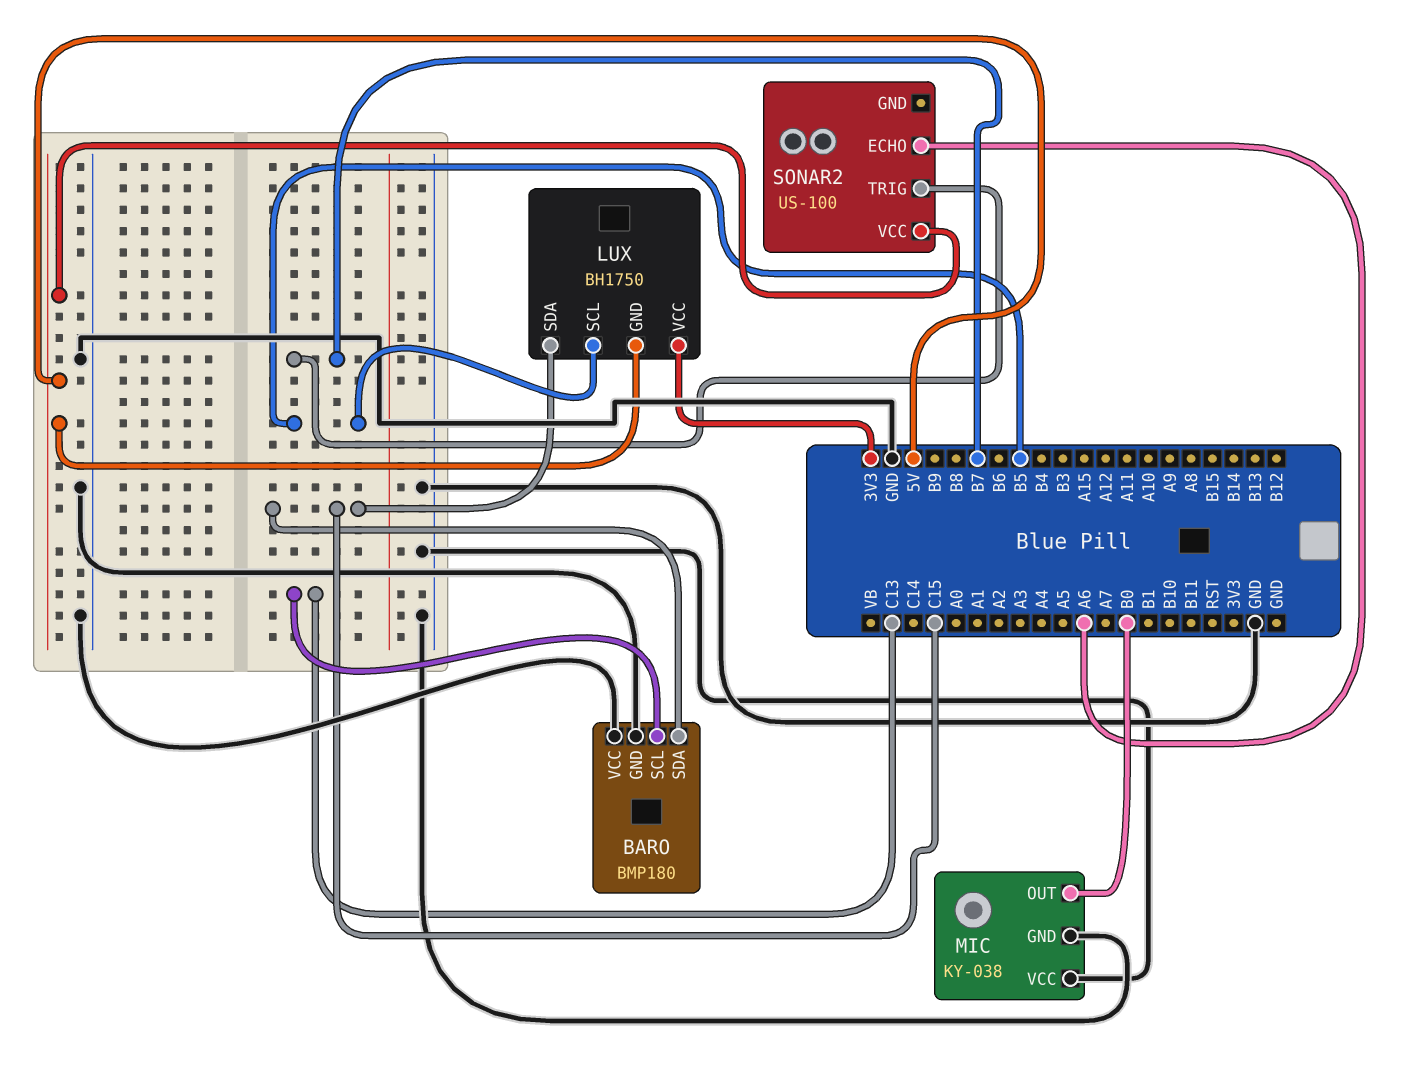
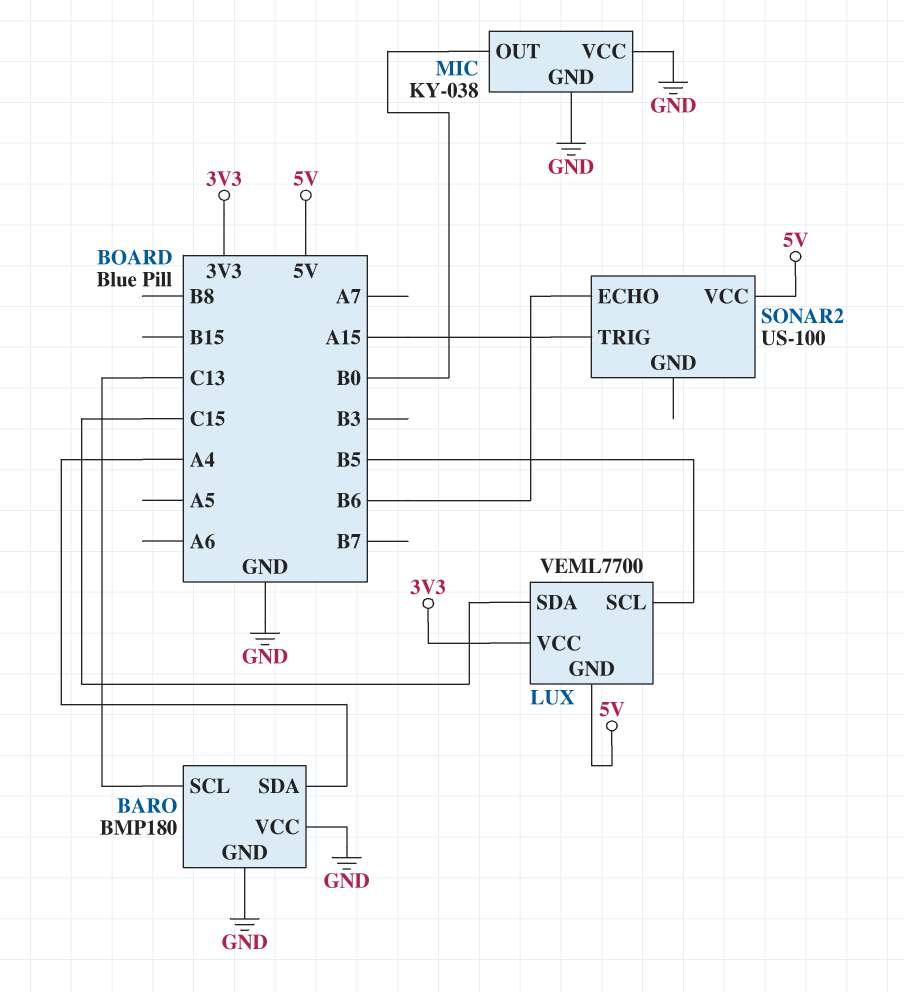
BARO pin SDA: C15 -> A4
LUX: BH1750 -> VEML7700
SONAR2 pin ECHO: A6 -> B6
SONAR2 pin TRIG: B7 -> A15

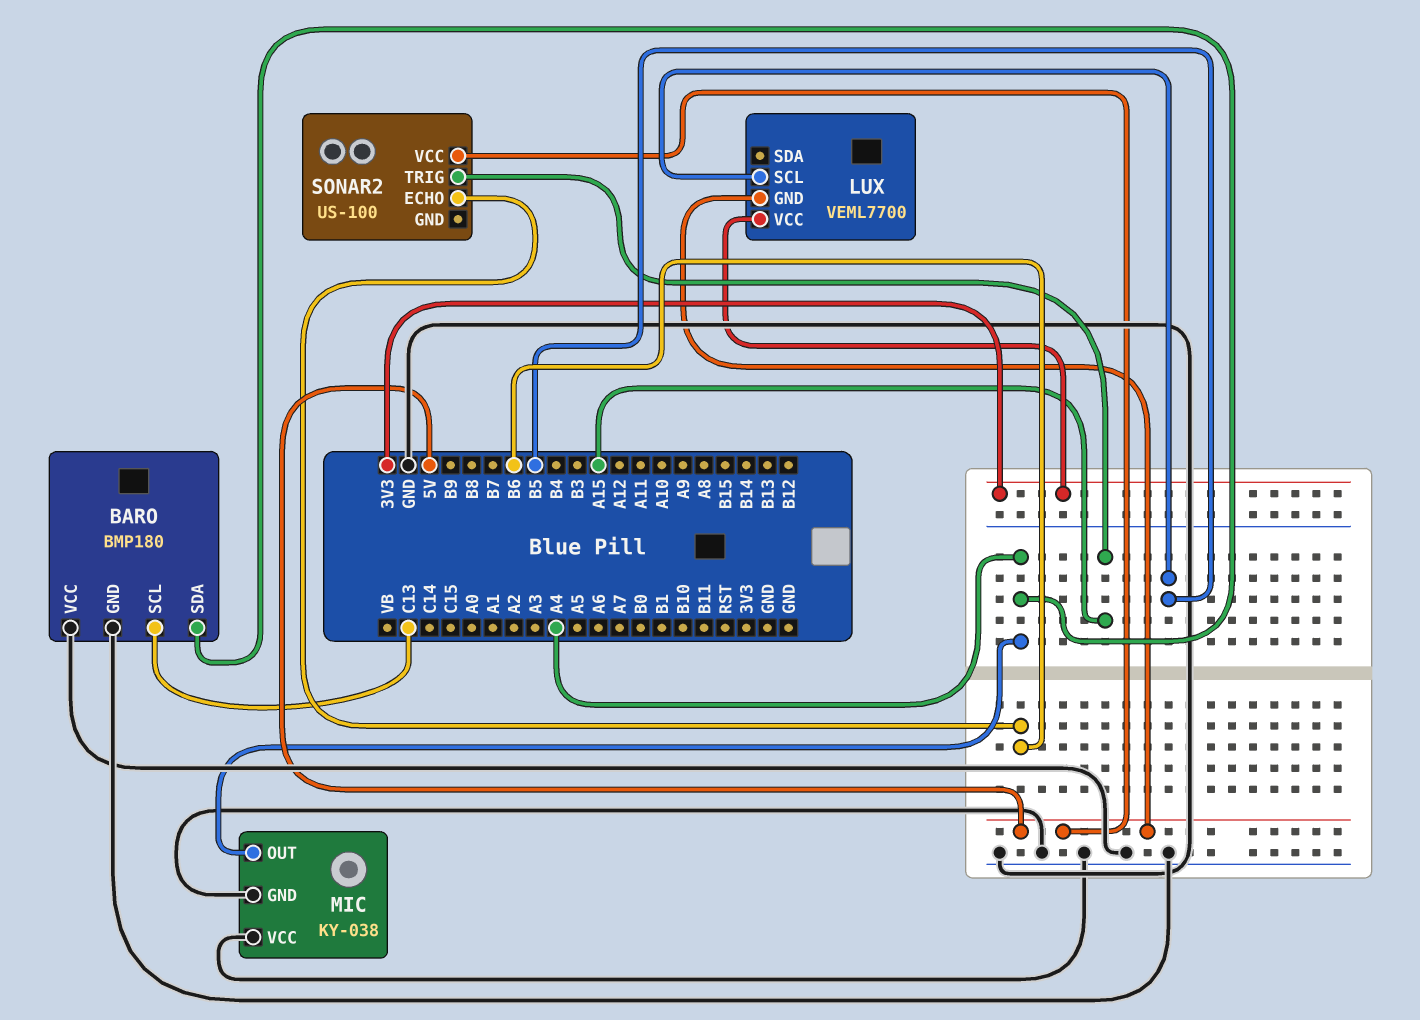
LUX pin SDA: C15 -> none
MIC pin OUT: B0 -> A4

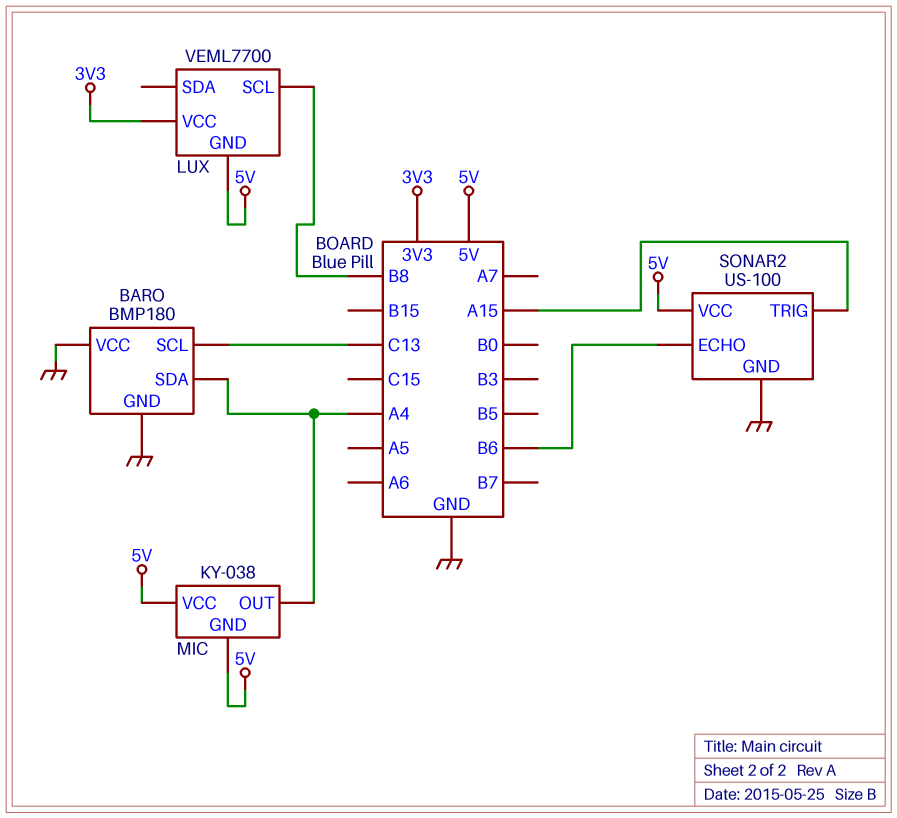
LUX pin SCL: B5 -> B8
MIC pin GND: GND -> 5V
MIC pin VCC: GND -> 5V
SONAR2 pin GND: none -> GND

